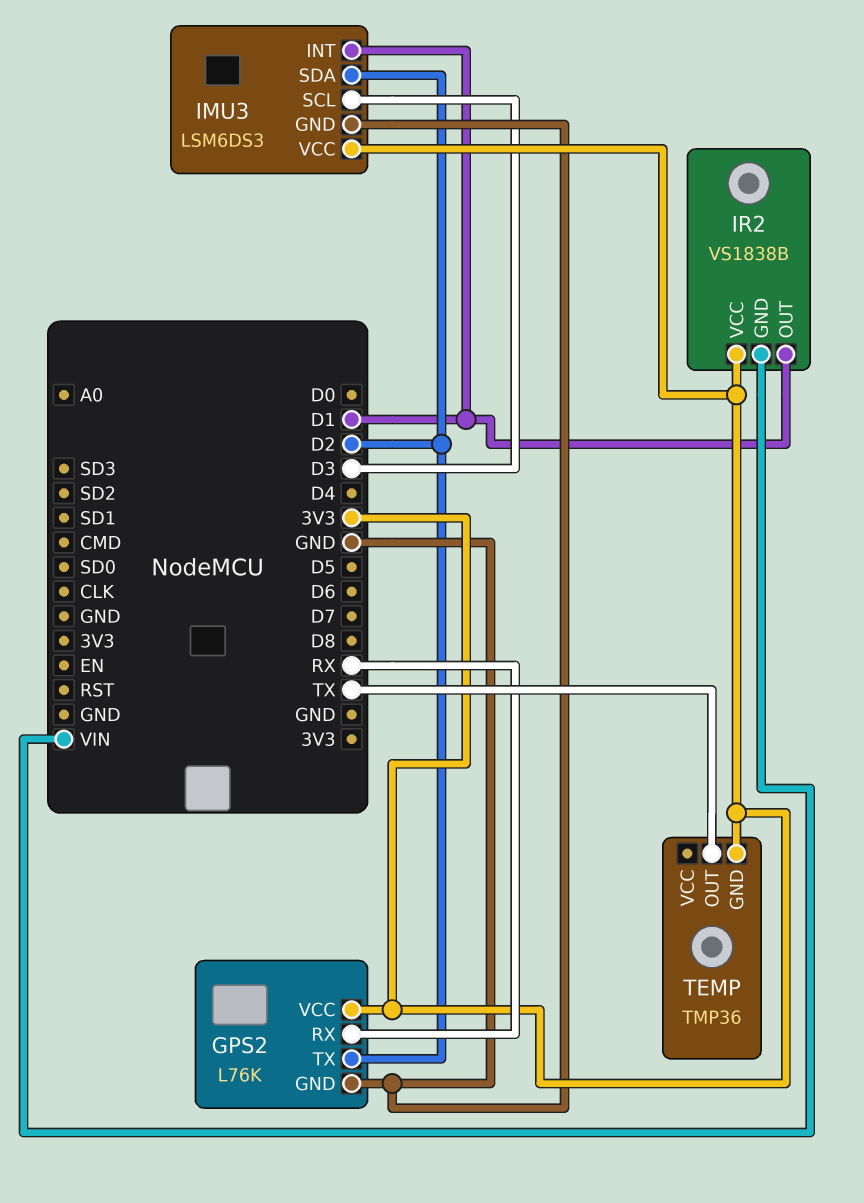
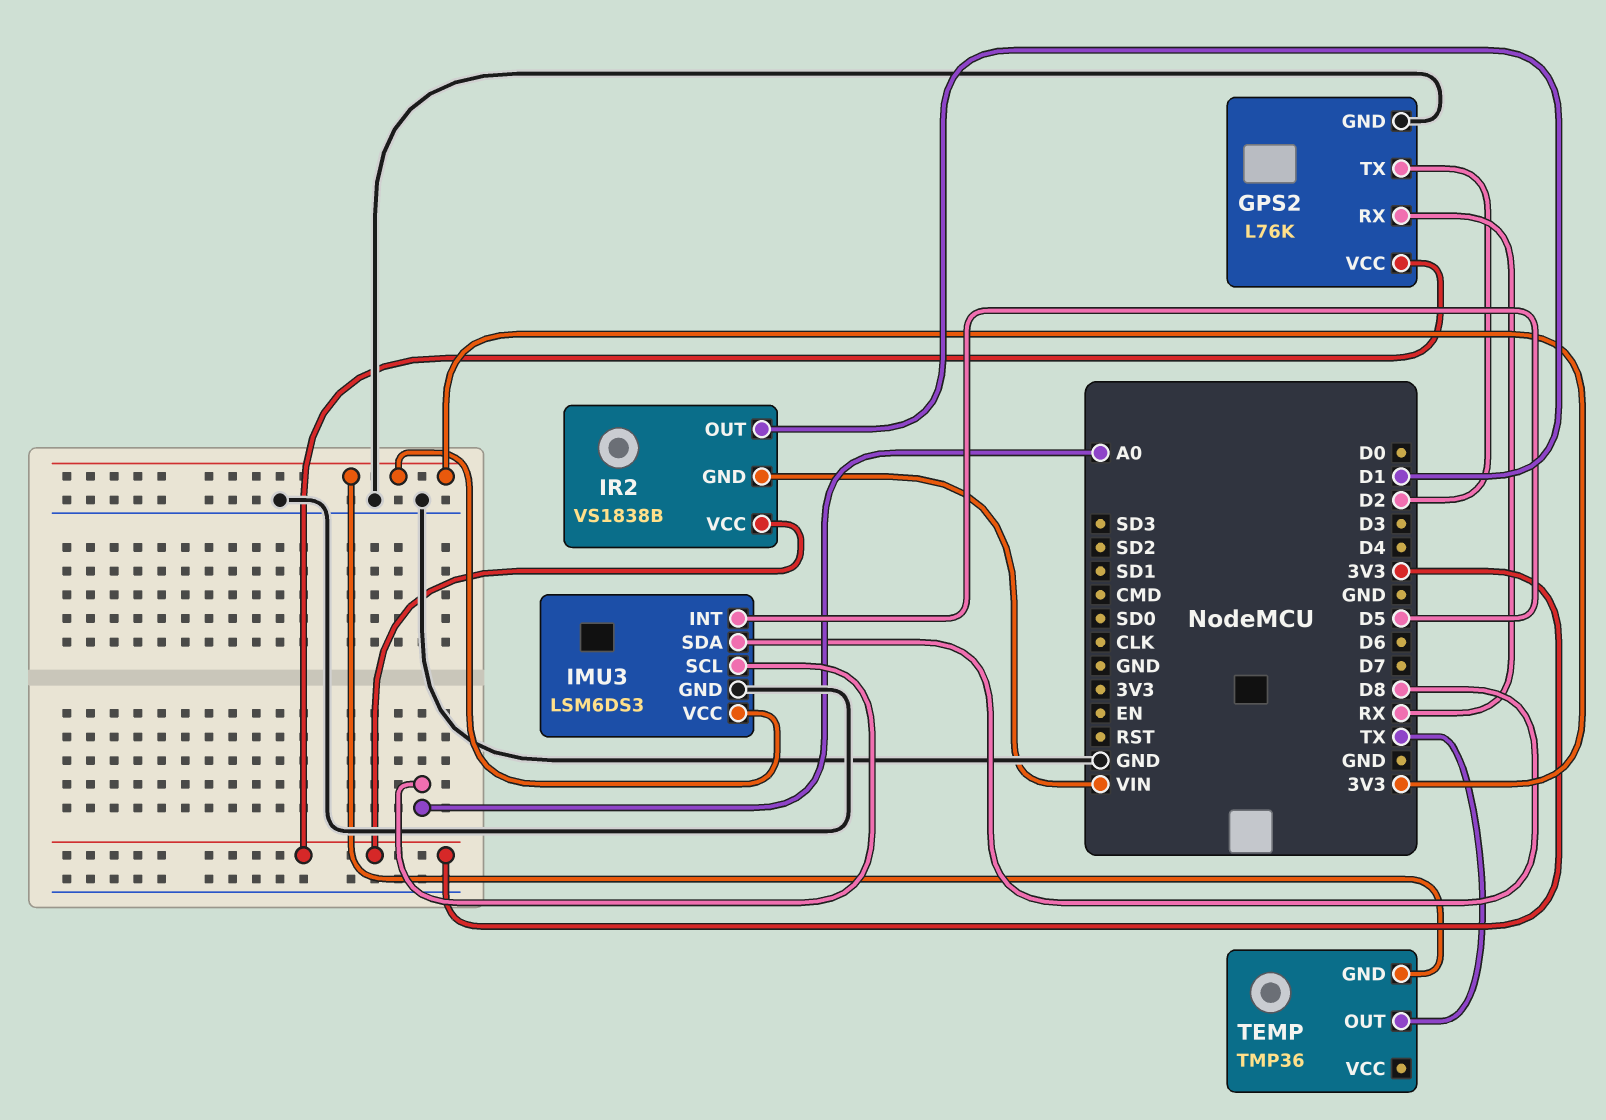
IMU3 pin INT: D1 -> D5
IMU3 pin SCL: D3 -> A0
IMU3 pin SDA: D2 -> D8

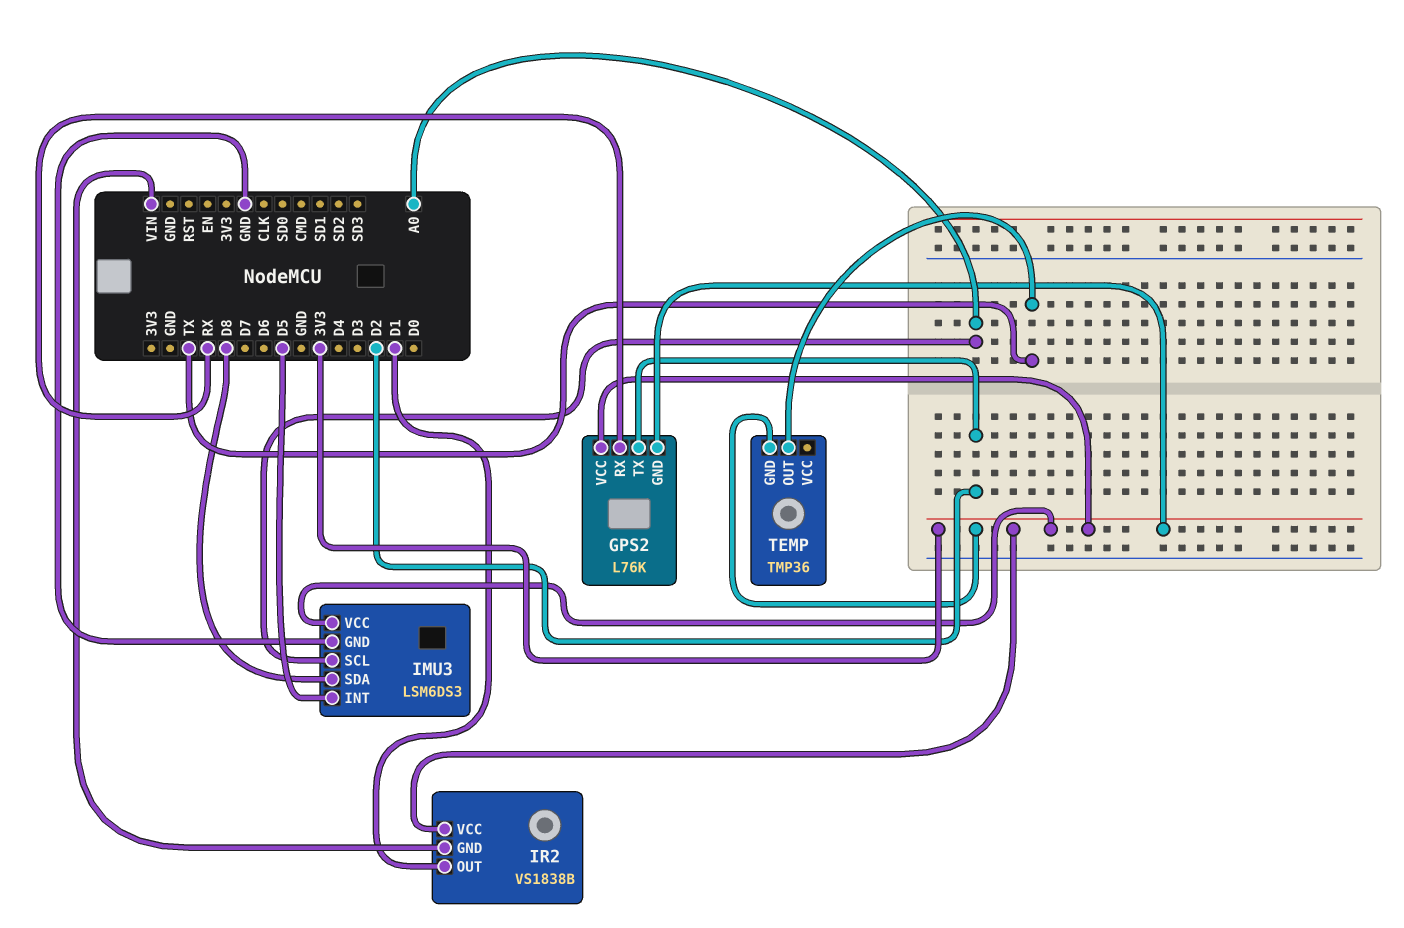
GPS2 pin GND: GND -> 3V3

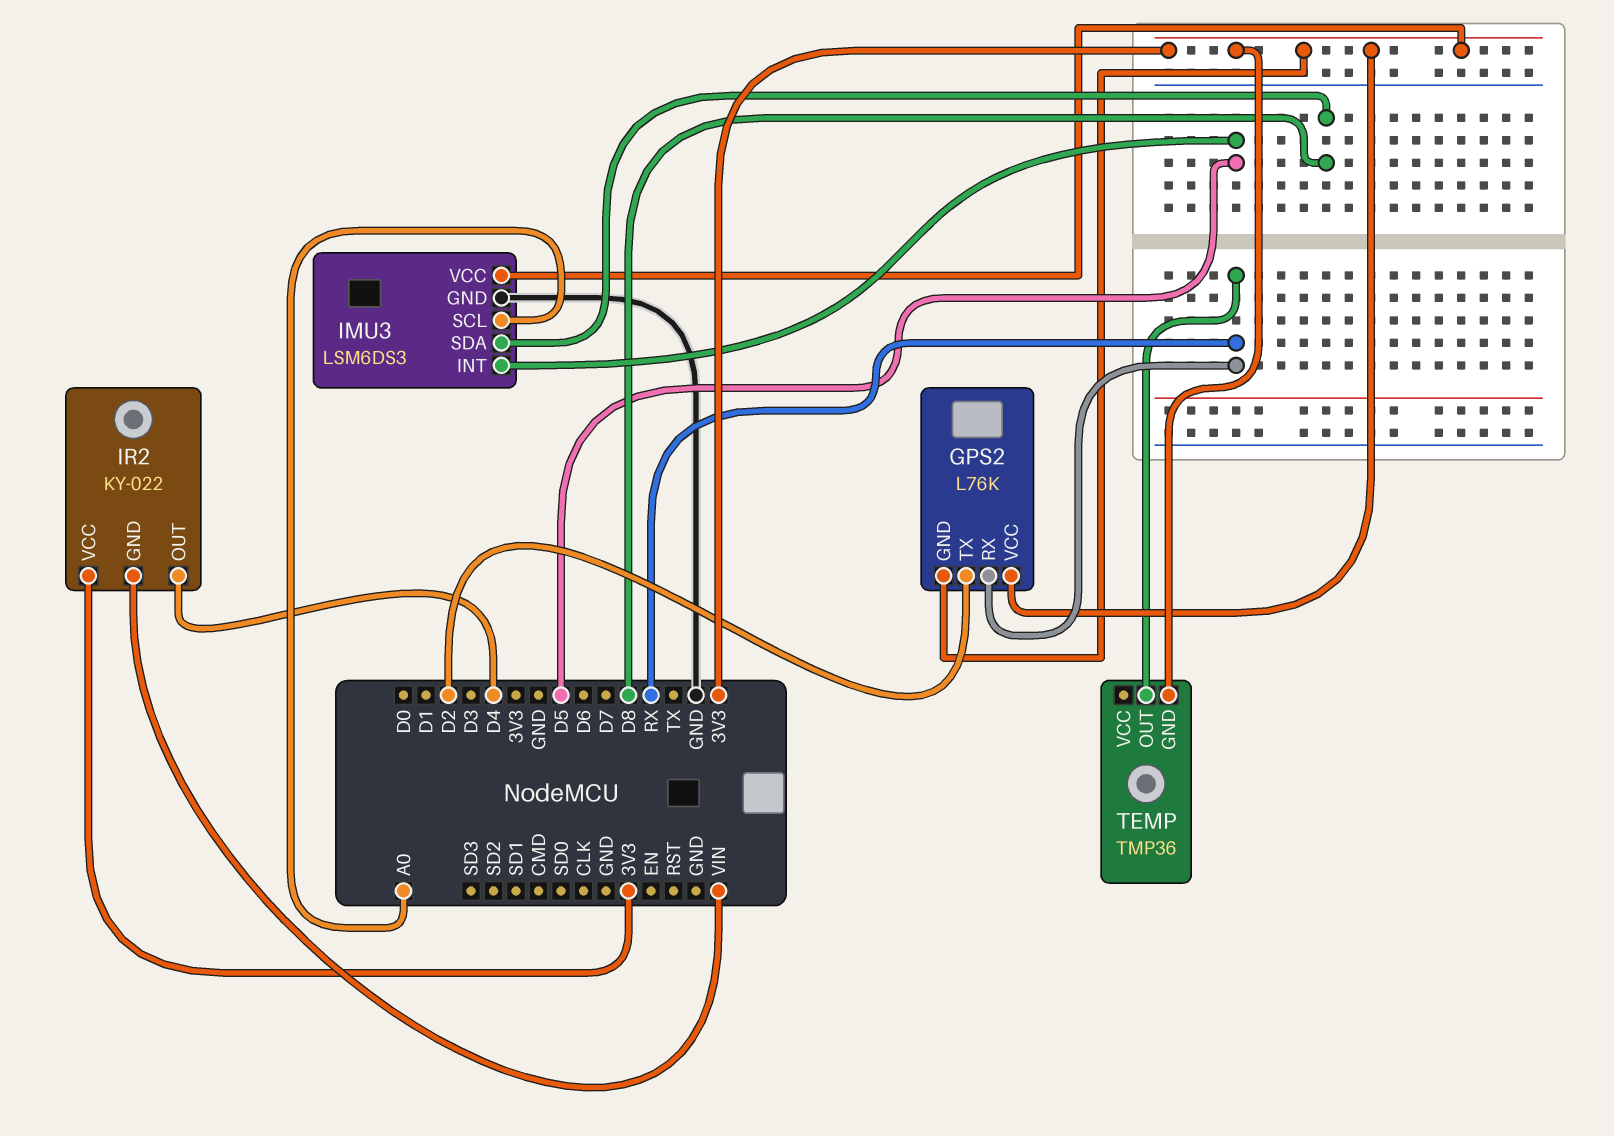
IR2: VS1838B -> KY-022
IR2 pin OUT: D1 -> D4
TEMP pin OUT: TX -> RX

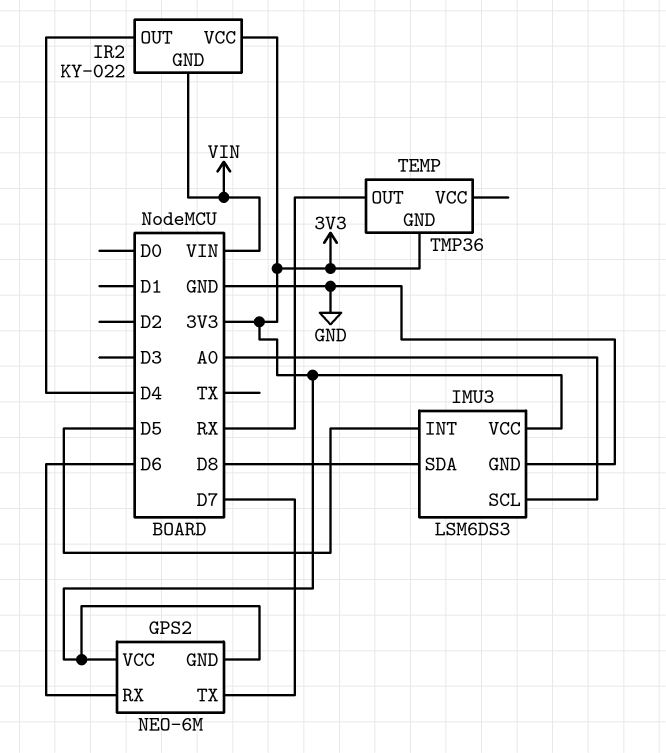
GPS2: L76K -> NEO-6M
GPS2 pin RX: RX -> D6
GPS2 pin TX: D2 -> D7

